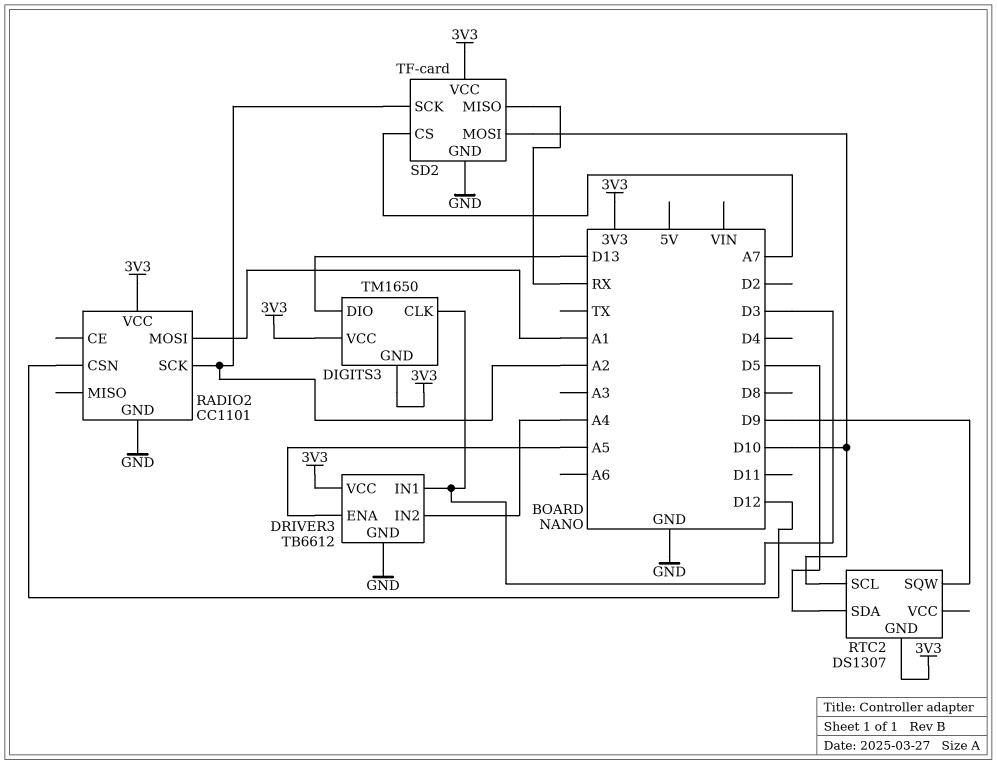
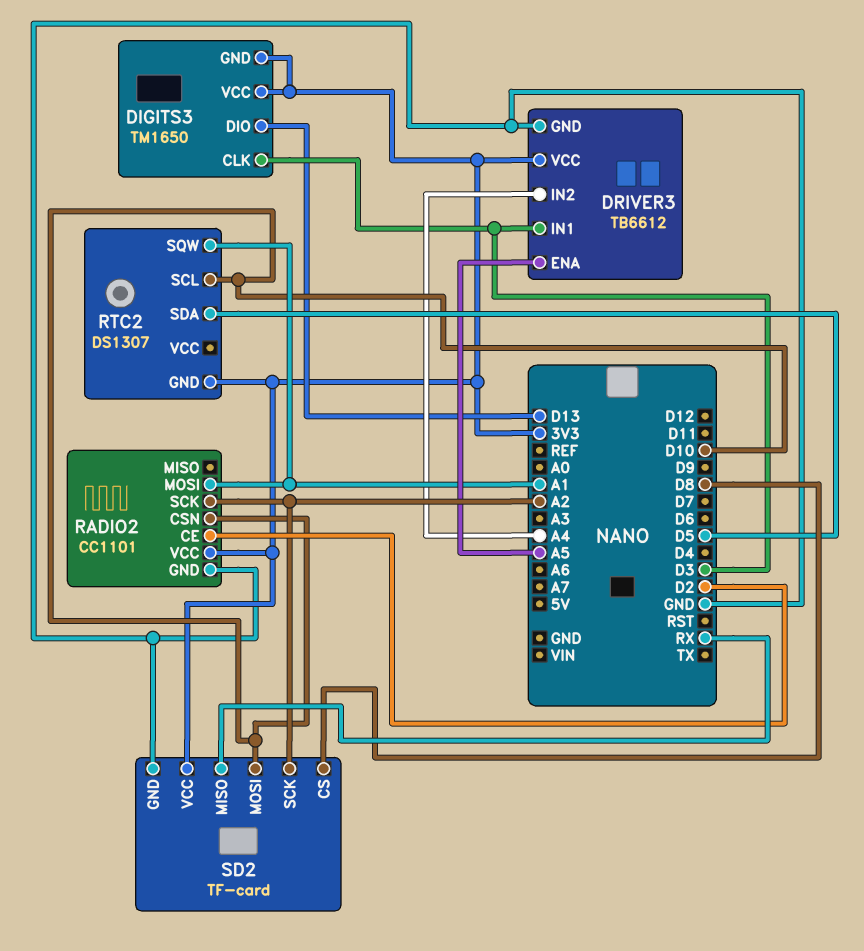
RADIO2 pin CE: none -> D2
RADIO2 pin CSN: D12 -> D10
RTC2 pin SQW: D9 -> A1
SD2 pin CS: A7 -> D8

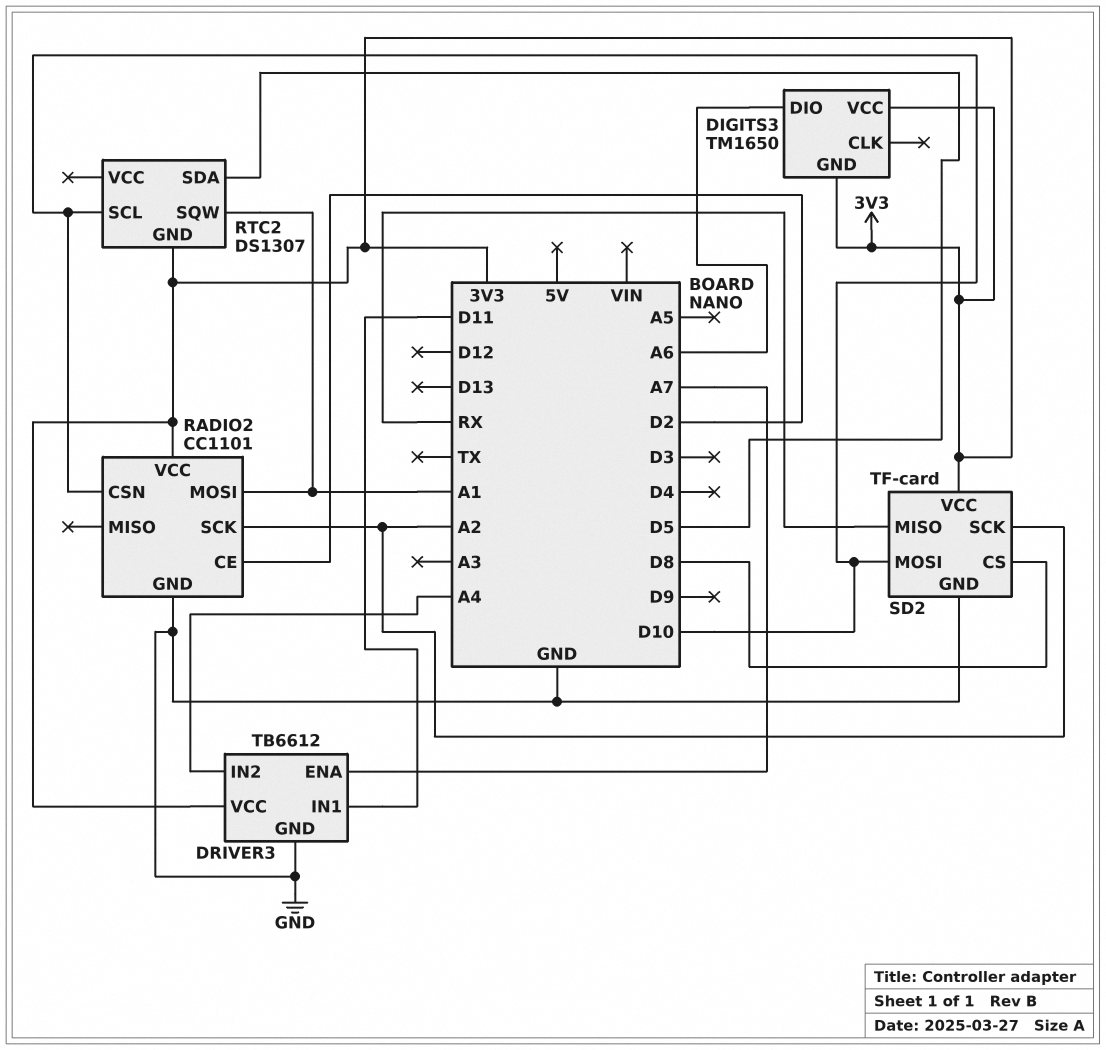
DIGITS3 pin CLK: D3 -> none
DIGITS3 pin DIO: D13 -> A6
DRIVER3 pin ENA: A5 -> A7
DRIVER3 pin IN1: D3 -> D11

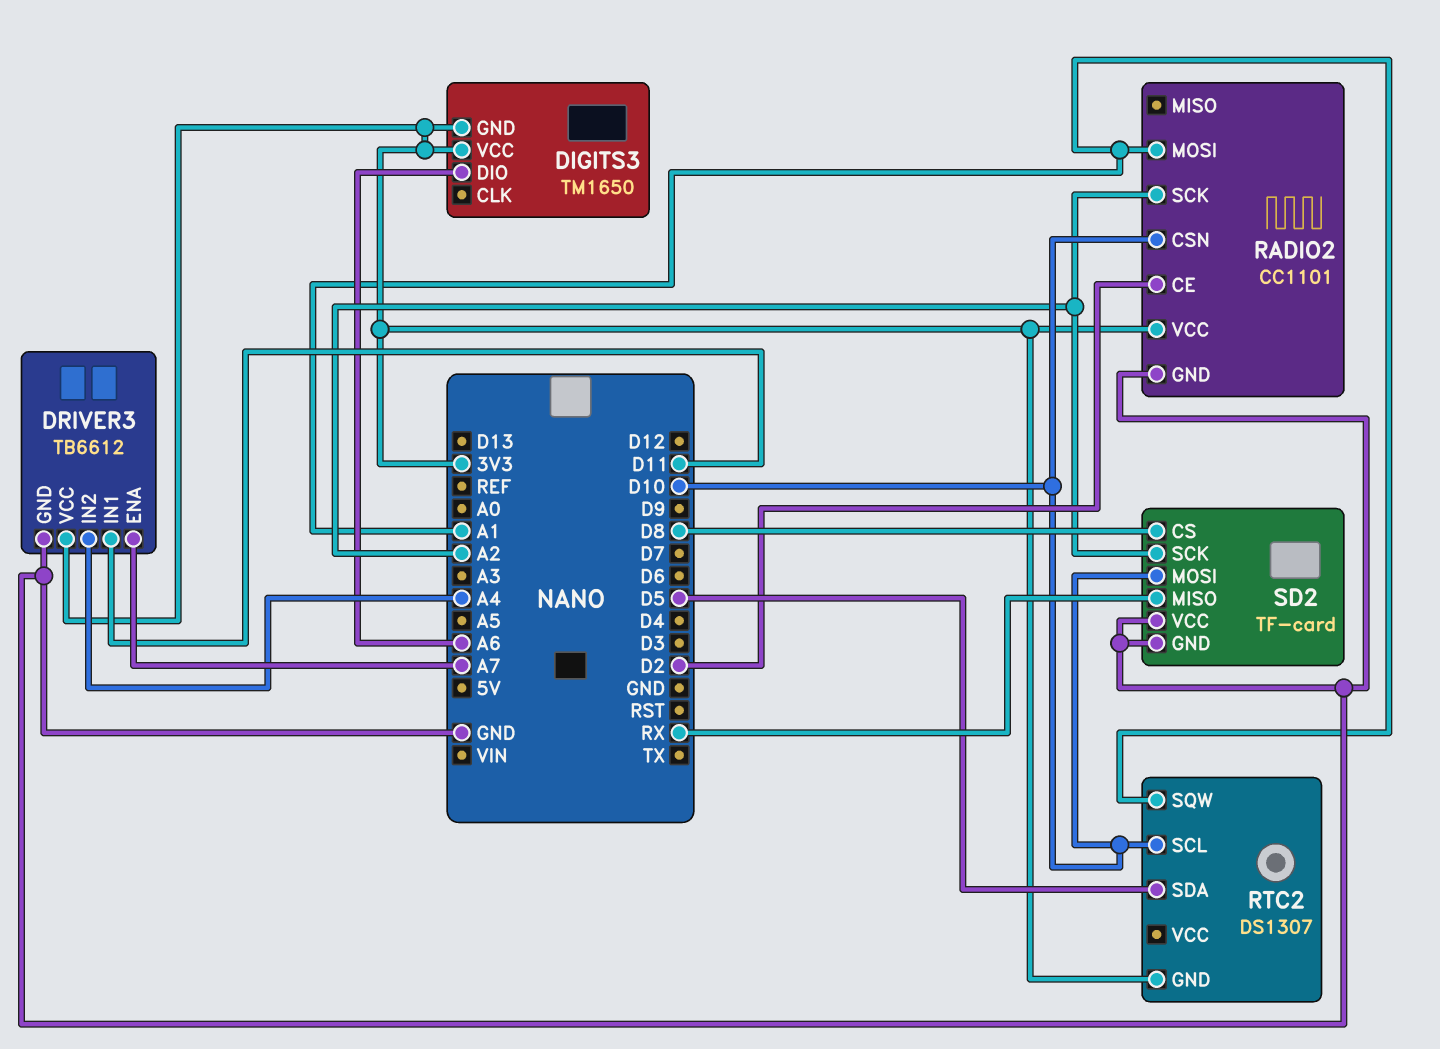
SD2 pin VCC: 3V3 -> GND

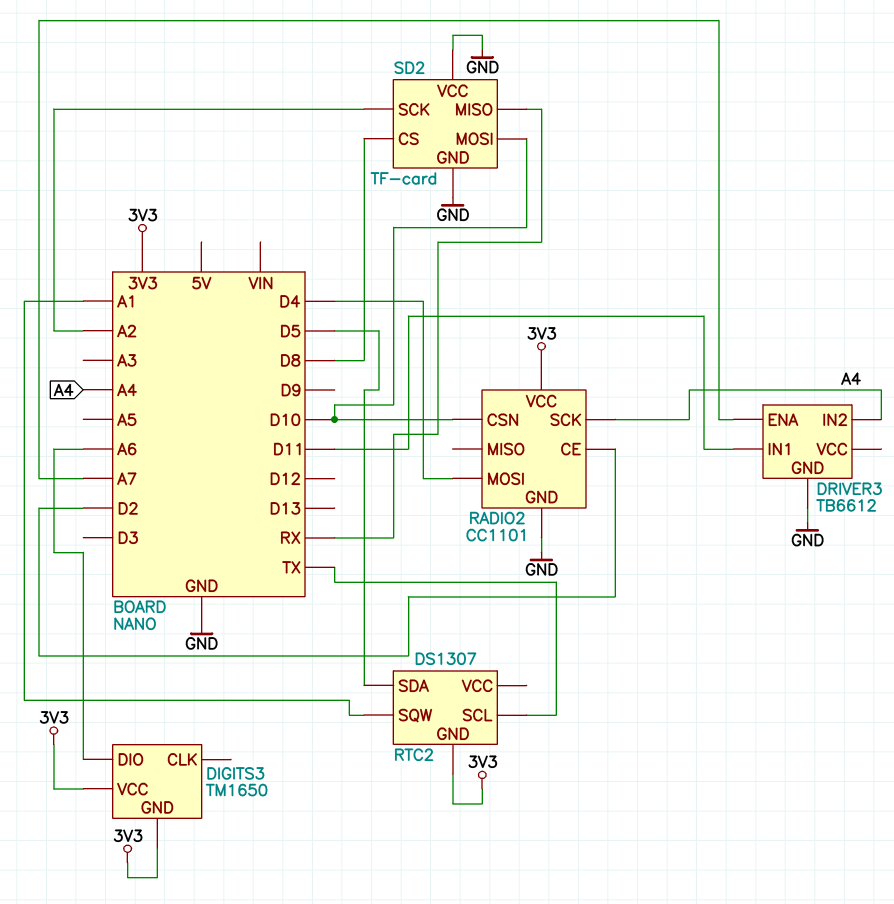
DRIVER3 pin VCC: 3V3 -> none
RADIO2 pin MOSI: A1 -> D4
RADIO2 pin SCK: A2 -> A4
RTC2 pin SCL: D10 -> TX

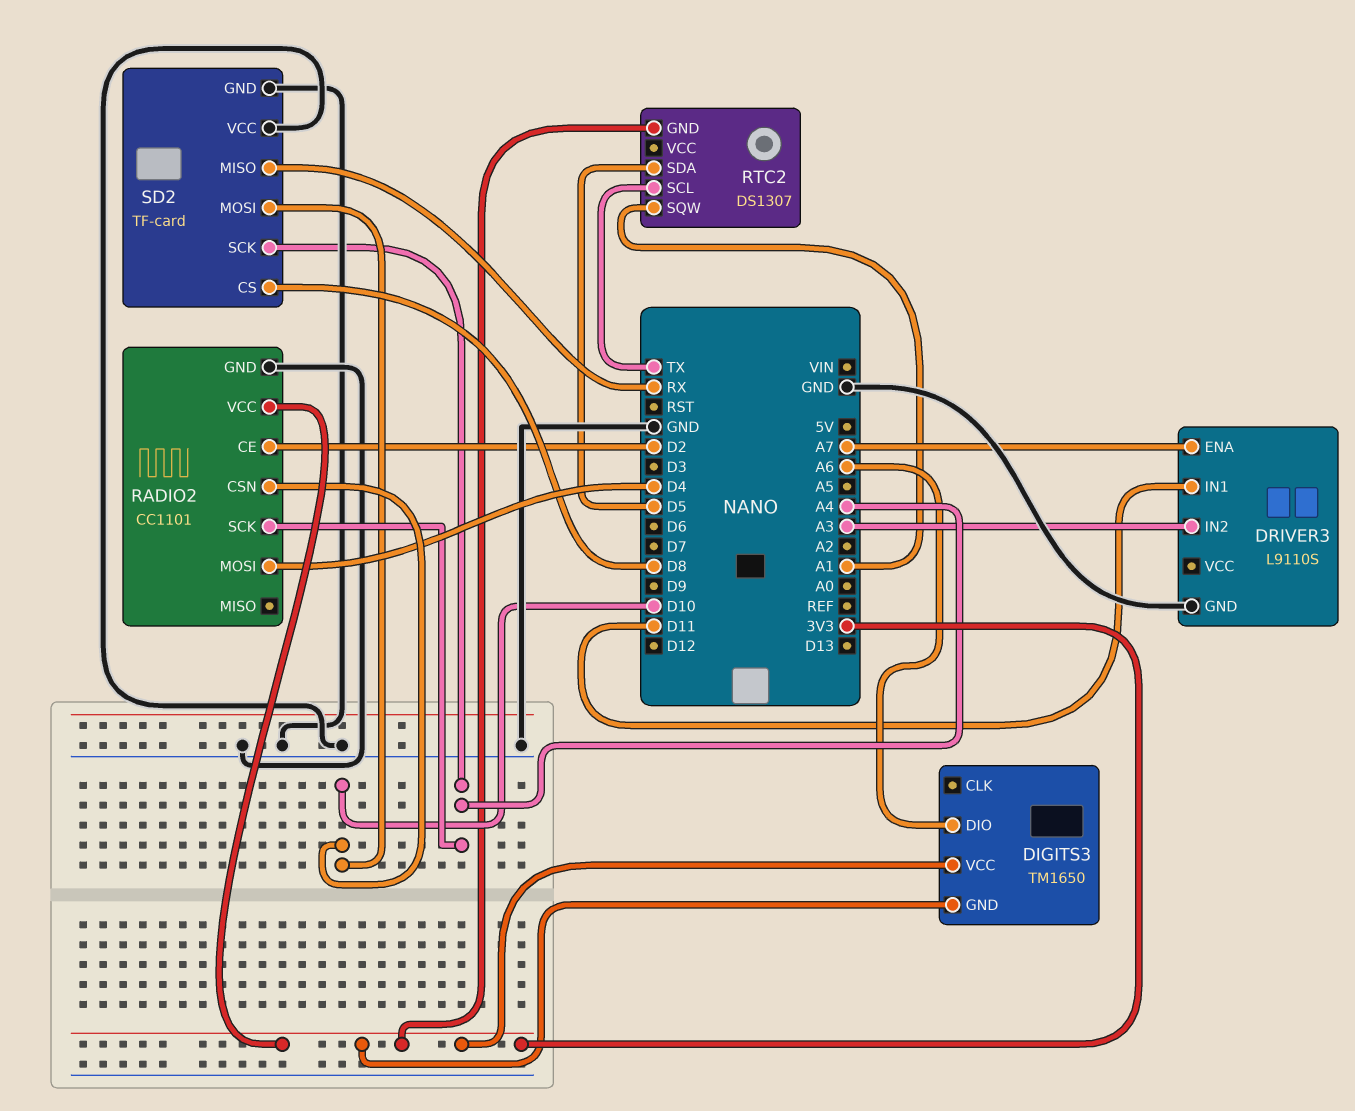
DRIVER3: TB6612 -> L9110S
DRIVER3 pin IN2: A4 -> A3
SD2 pin SCK: A2 -> A4

